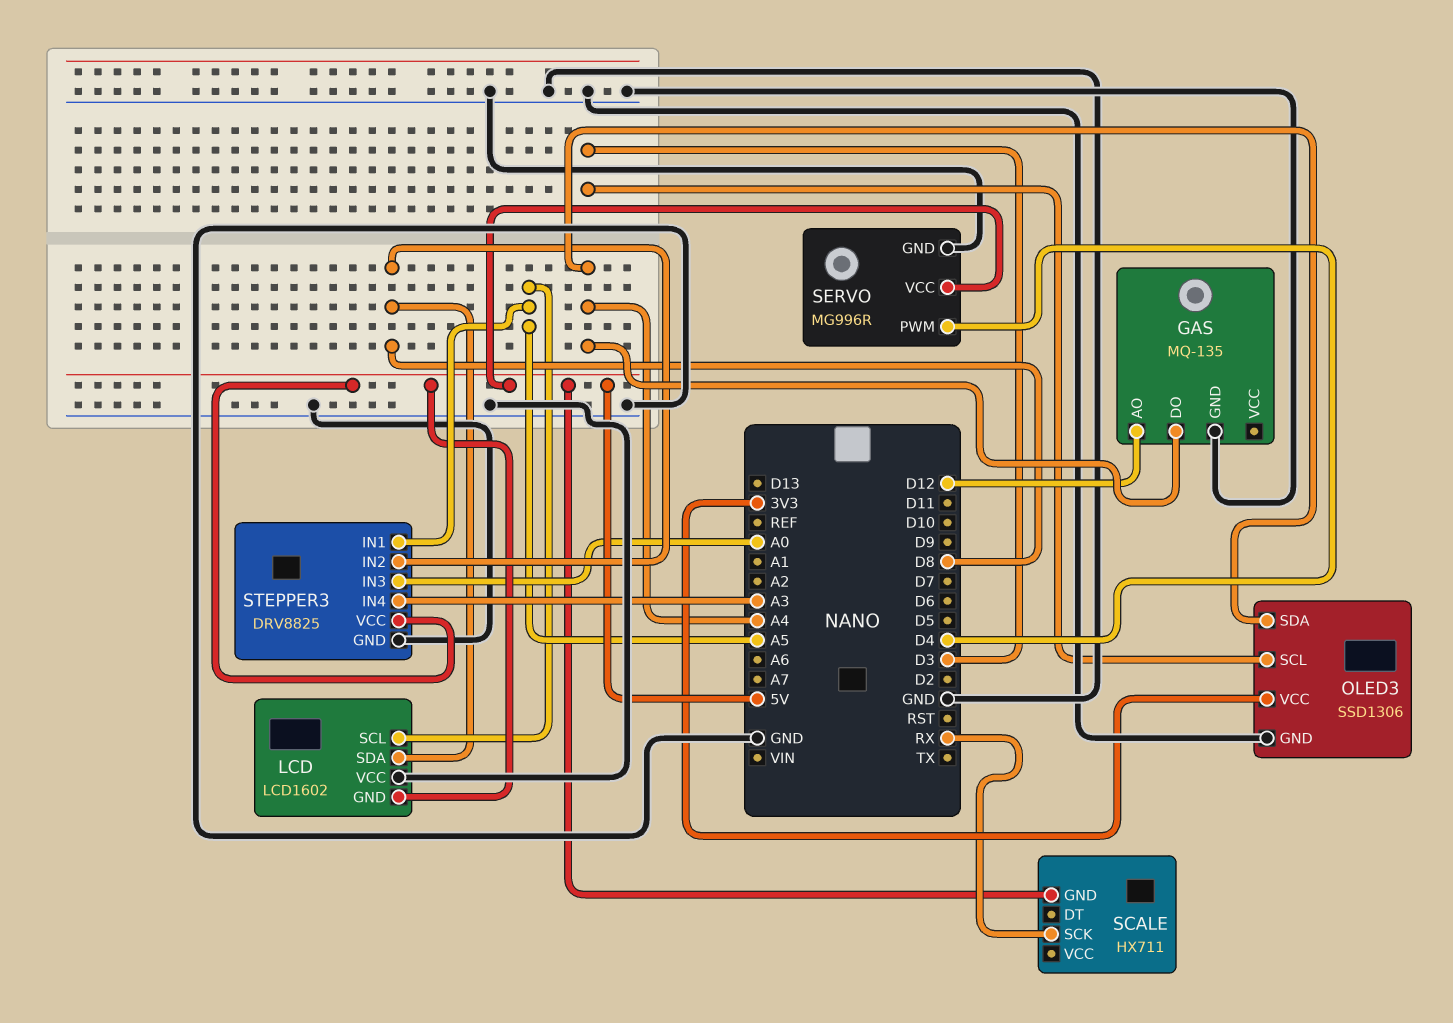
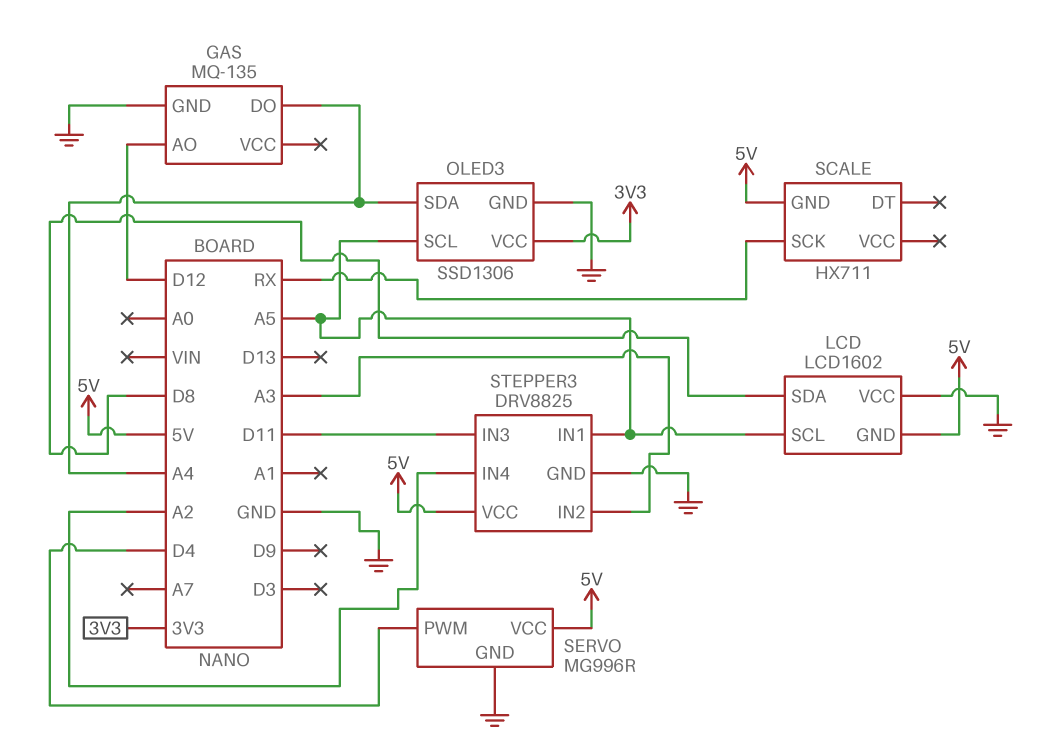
OLED3 pin SCL: D3 -> A5
STEPPER3 pin IN2: D8 -> A3
STEPPER3 pin IN3: A0 -> D11
STEPPER3 pin IN4: A3 -> A2

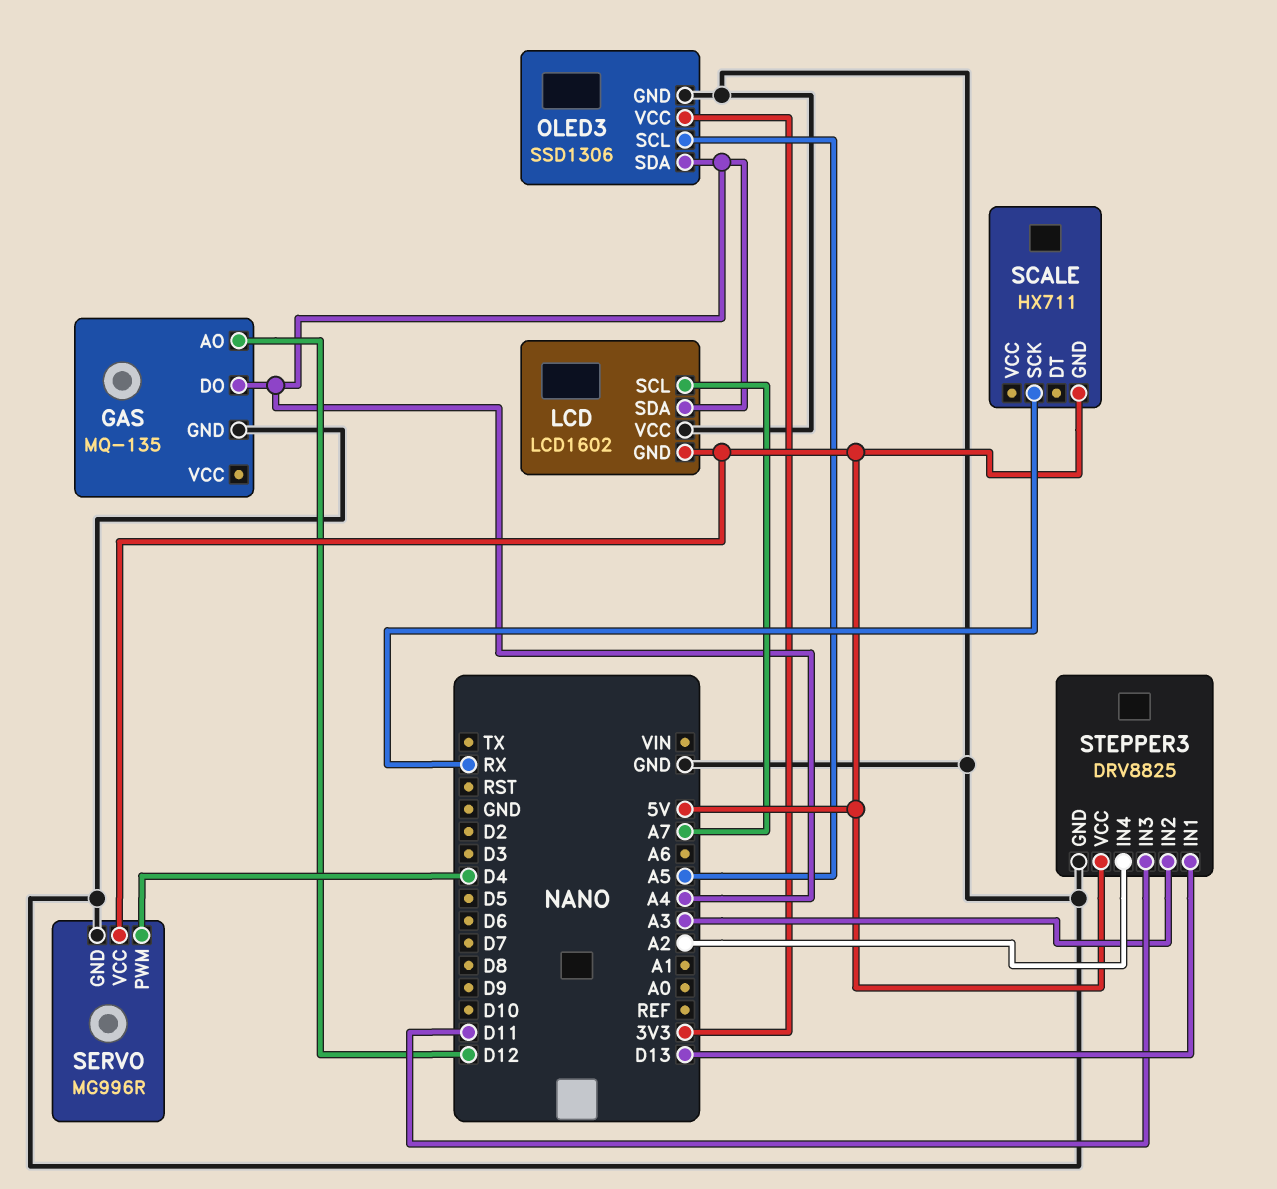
LCD pin SCL: A5 -> A7
LCD pin SDA: D8 -> A4
STEPPER3 pin IN1: A5 -> D13

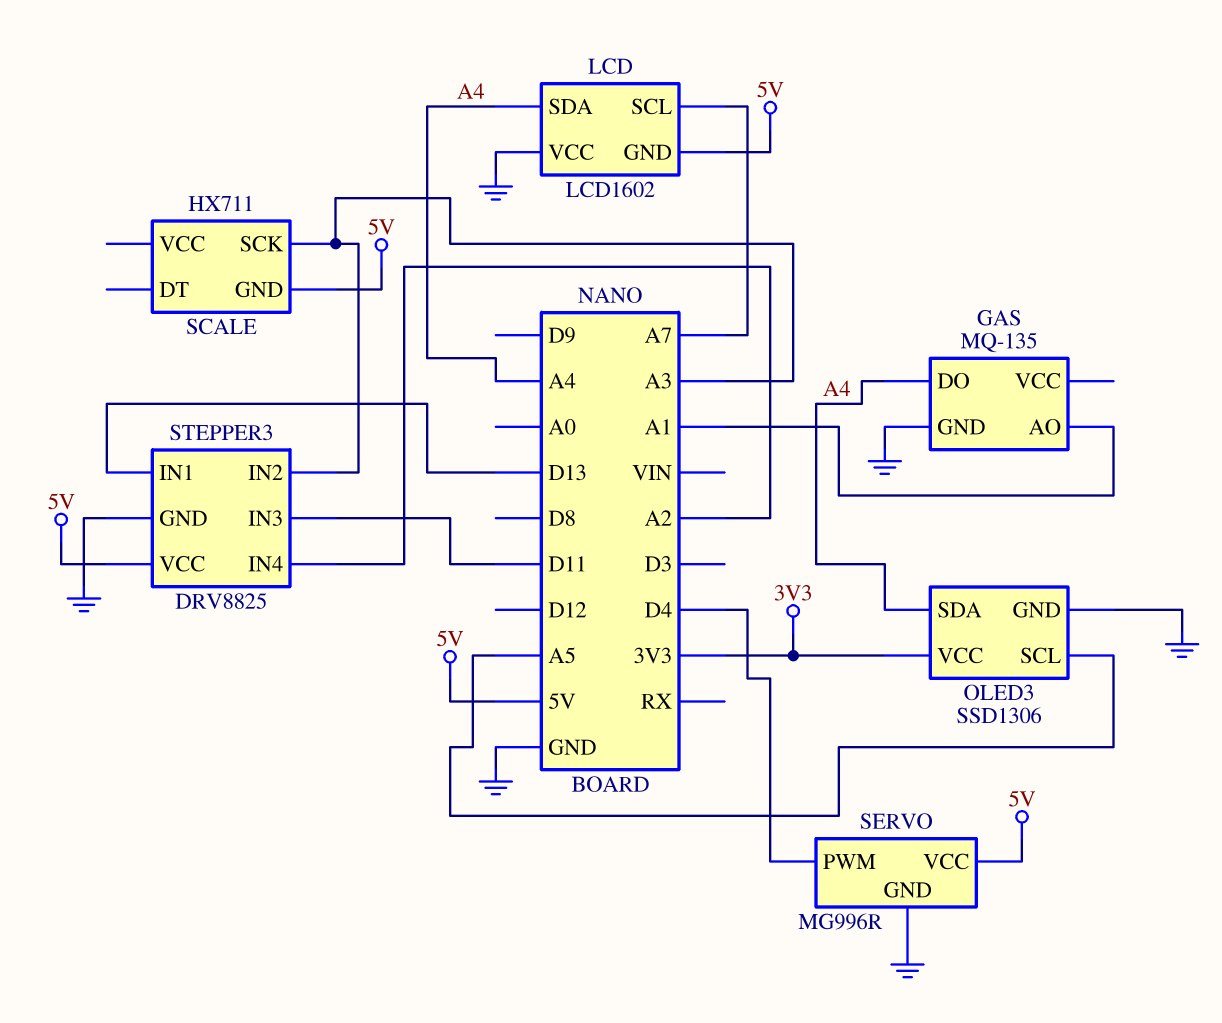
GAS pin AO: D12 -> A1
SCALE pin SCK: RX -> A3

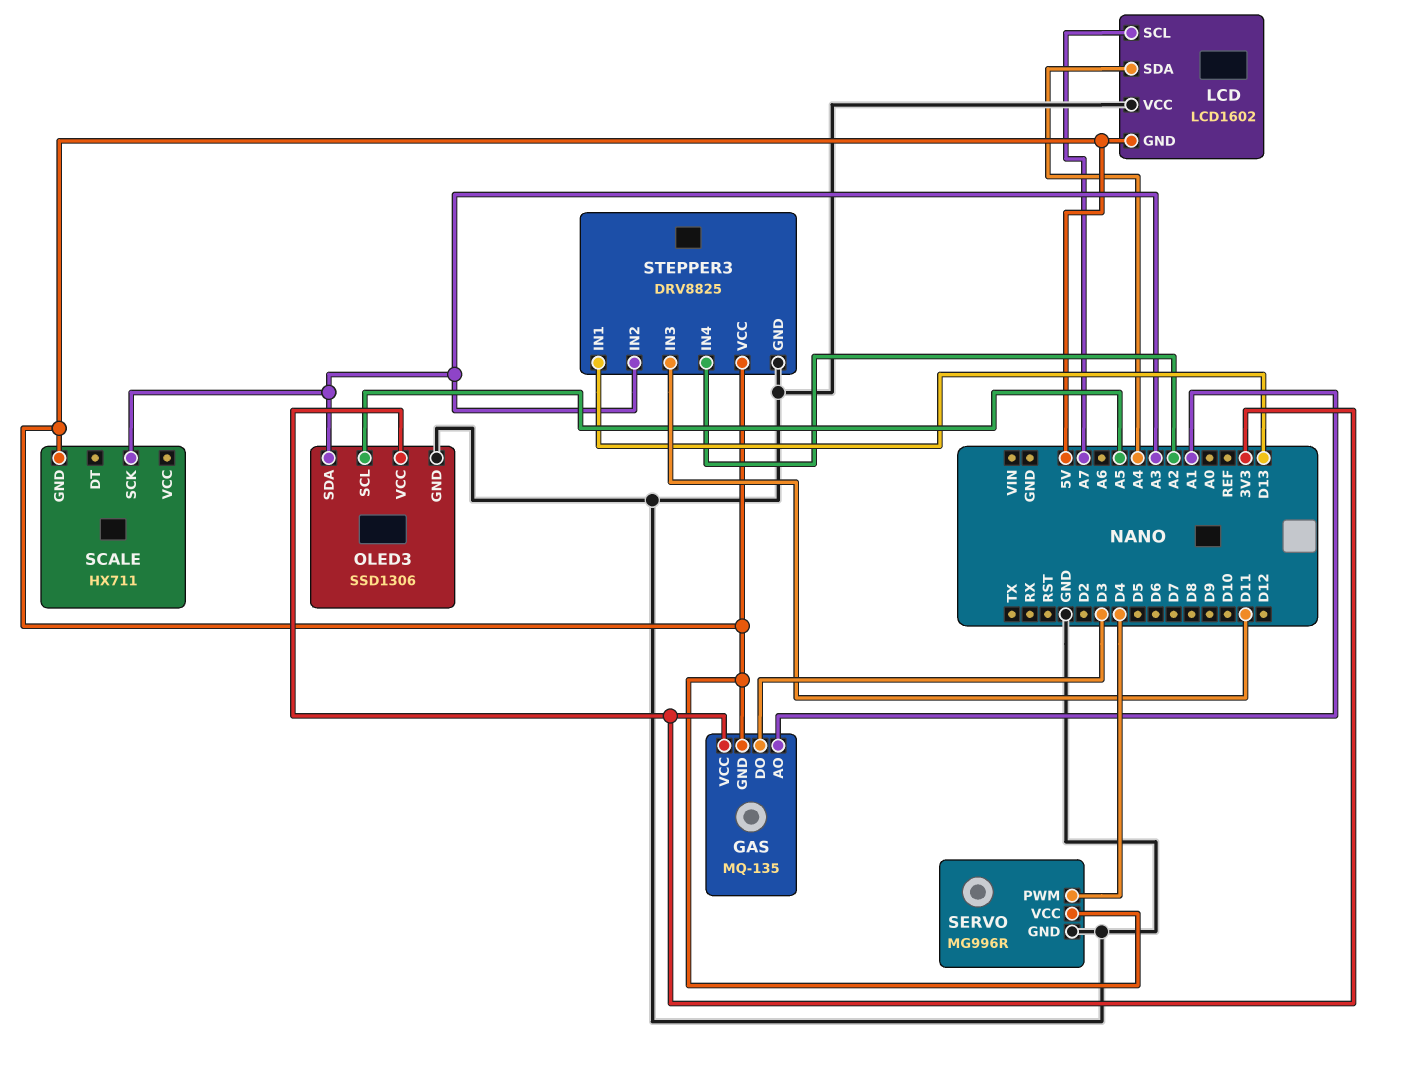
GAS pin DO: A4 -> D3
GAS pin GND: GND -> 5V
GAS pin VCC: none -> 3V3
OLED3 pin SDA: A4 -> A3

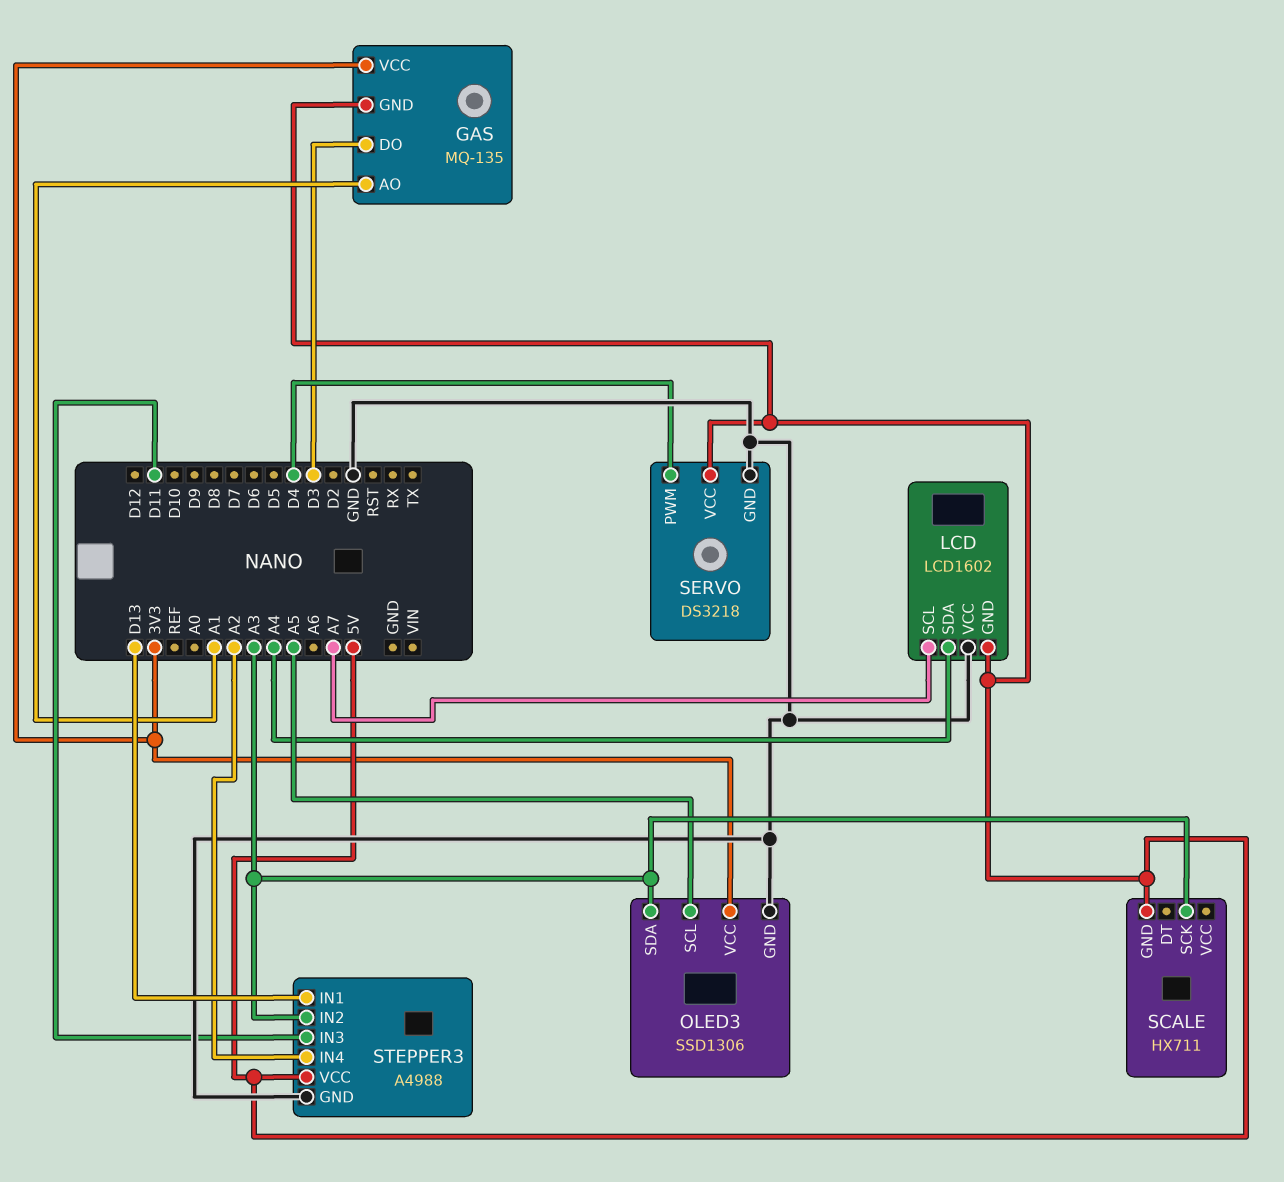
SERVO: MG996R -> DS3218
STEPPER3: DRV8825 -> A4988

